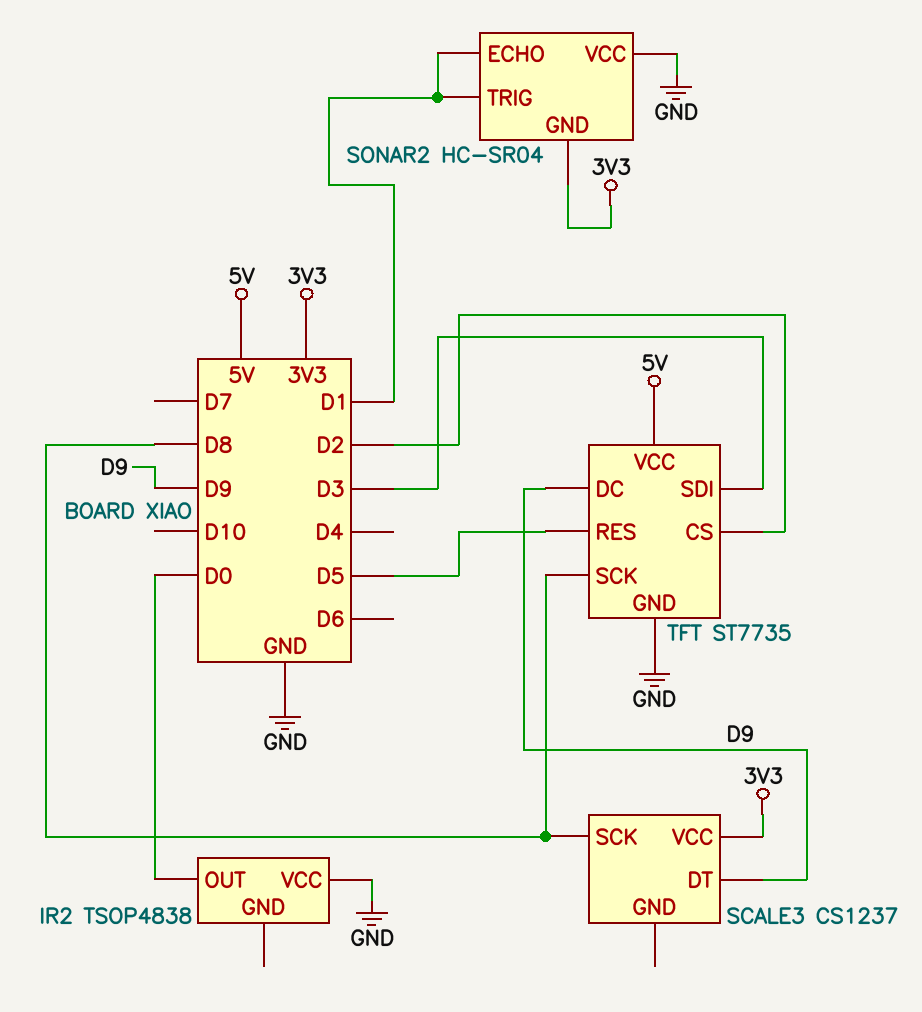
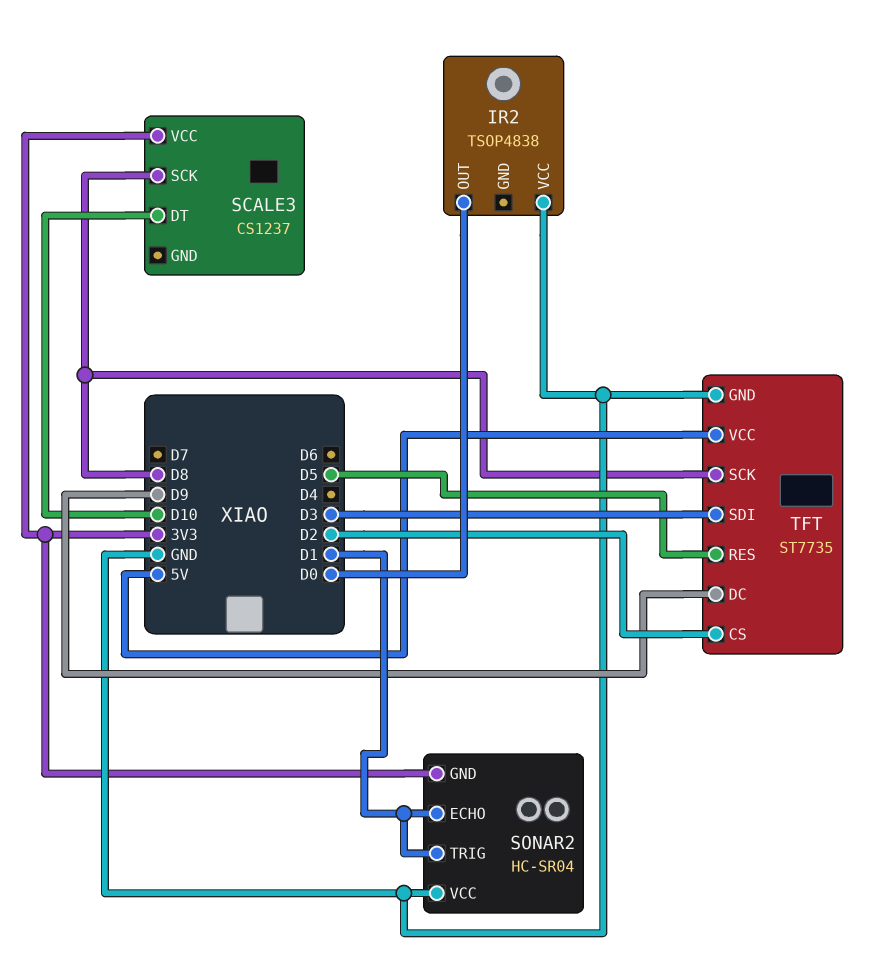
SCALE3 pin DT: D9 -> D10

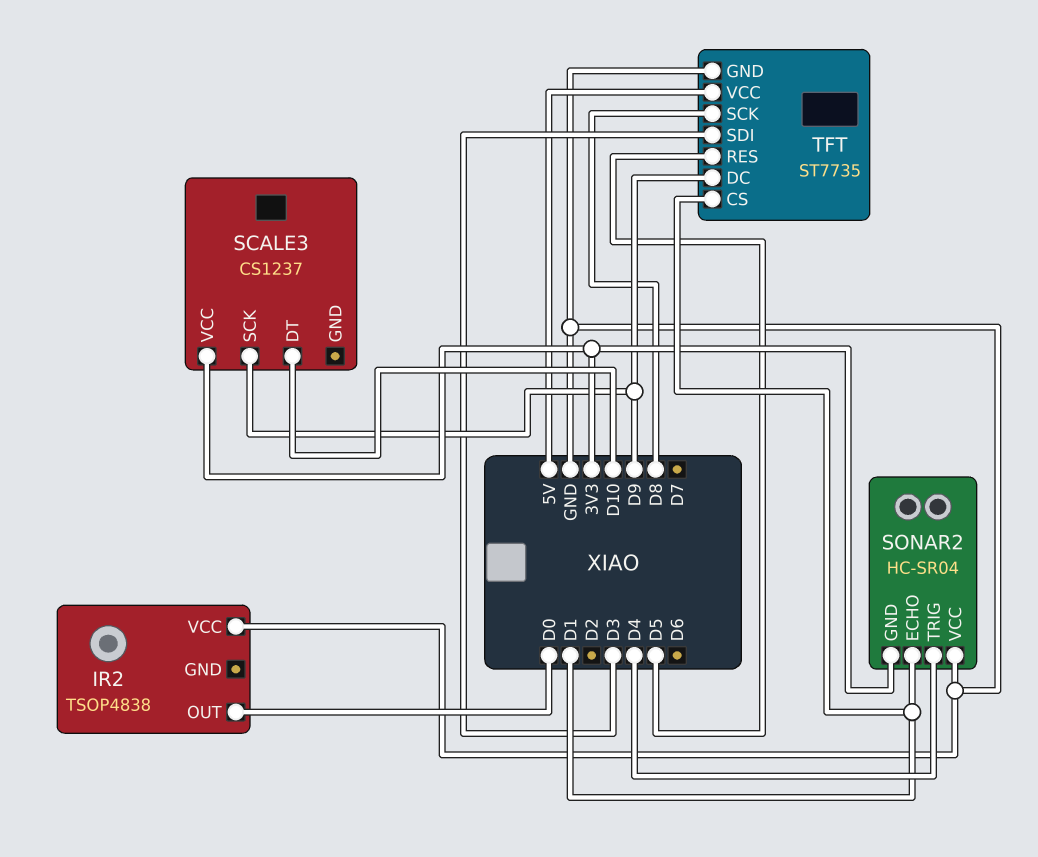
SCALE3 pin SCK: D8 -> D9
SONAR2 pin TRIG: D1 -> D4
TFT pin CS: D2 -> D1

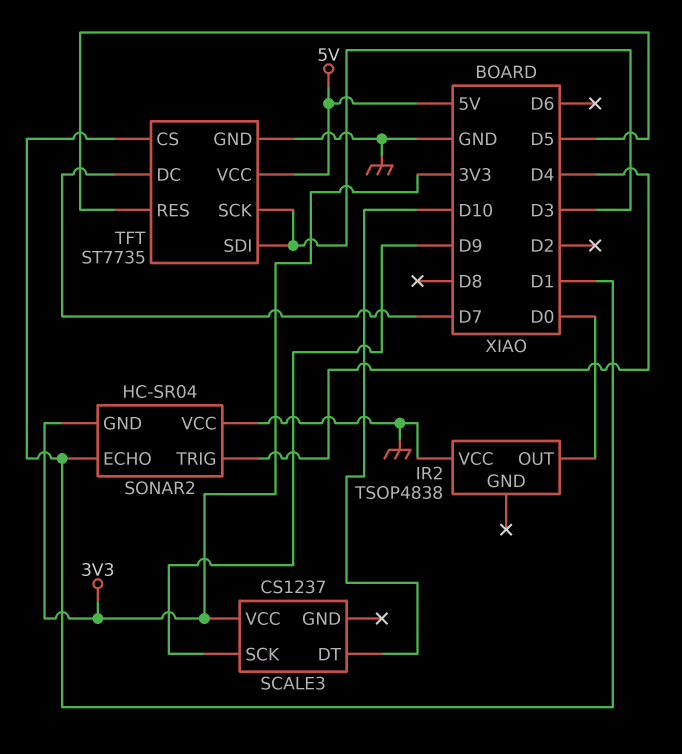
TFT pin DC: D9 -> D7
TFT pin SCK: D8 -> D3

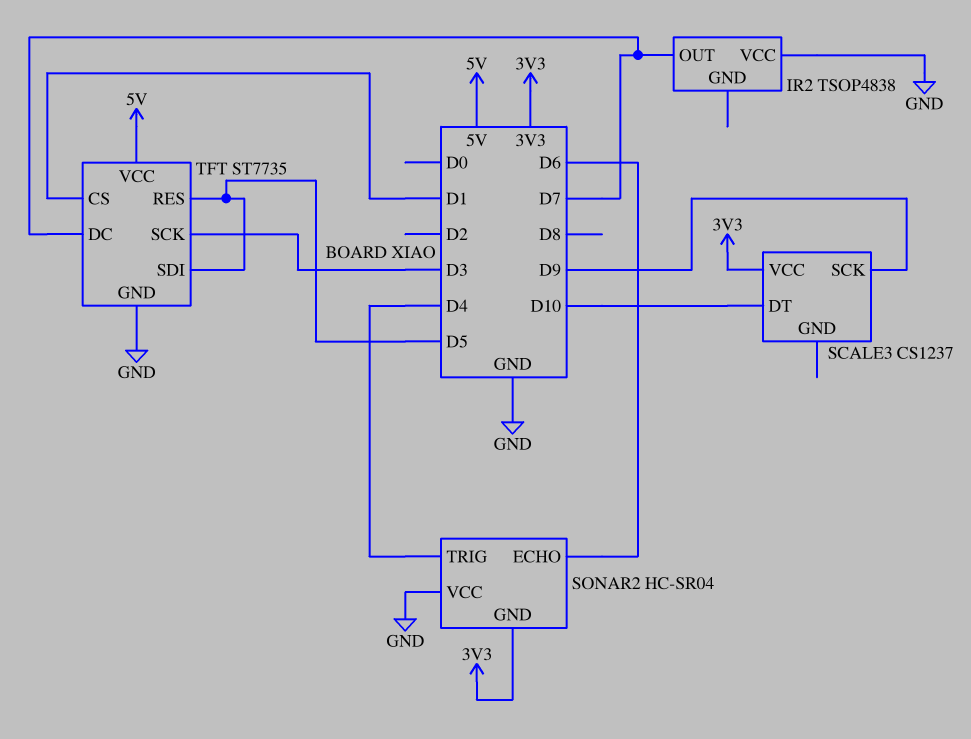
IR2 pin OUT: D0 -> D7
SONAR2 pin ECHO: D1 -> D6
TFT pin SDI: D3 -> D5

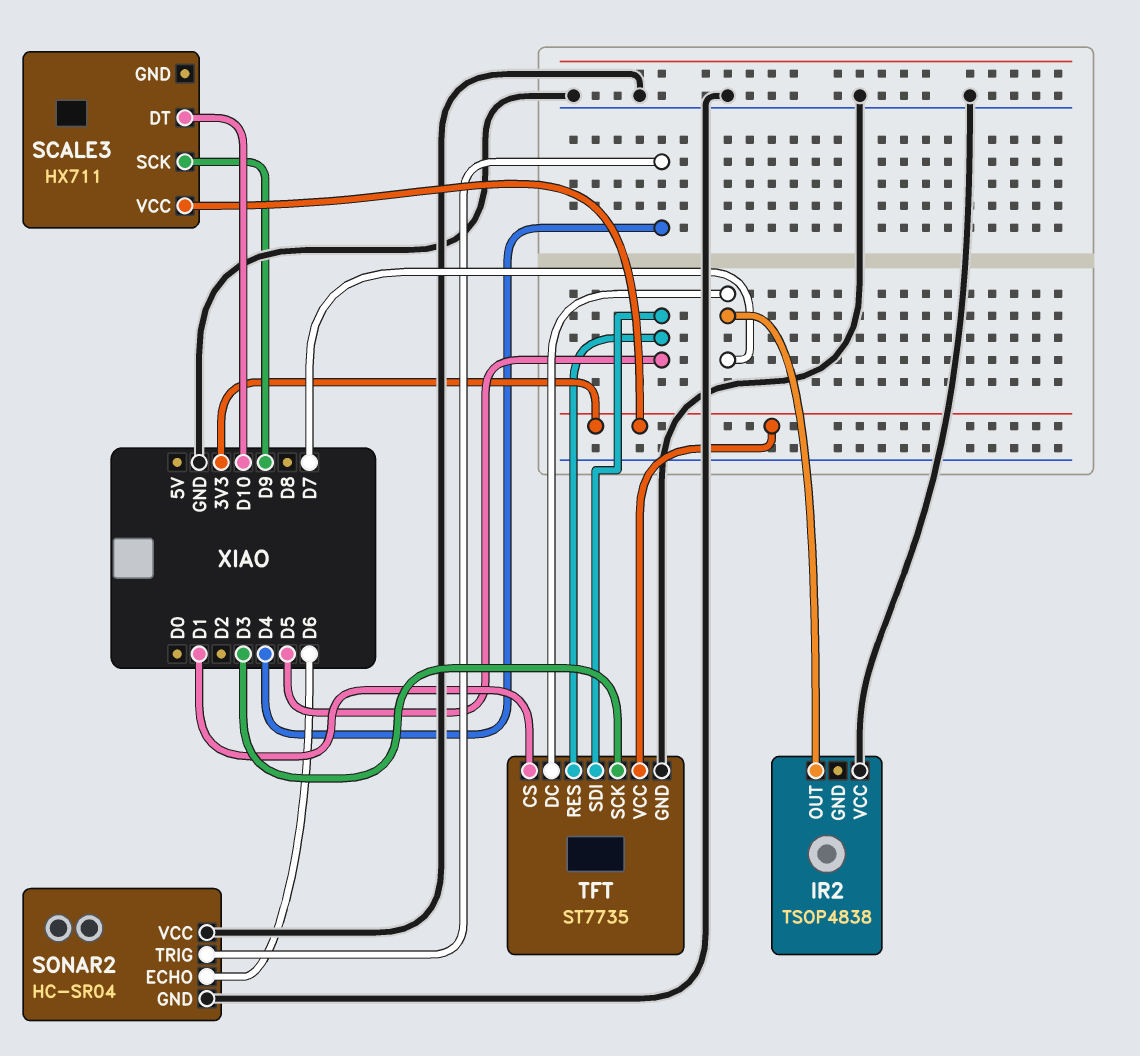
SCALE3: CS1237 -> HX711
SONAR2 pin GND: 3V3 -> GND
TFT pin VCC: 5V -> 3V3

